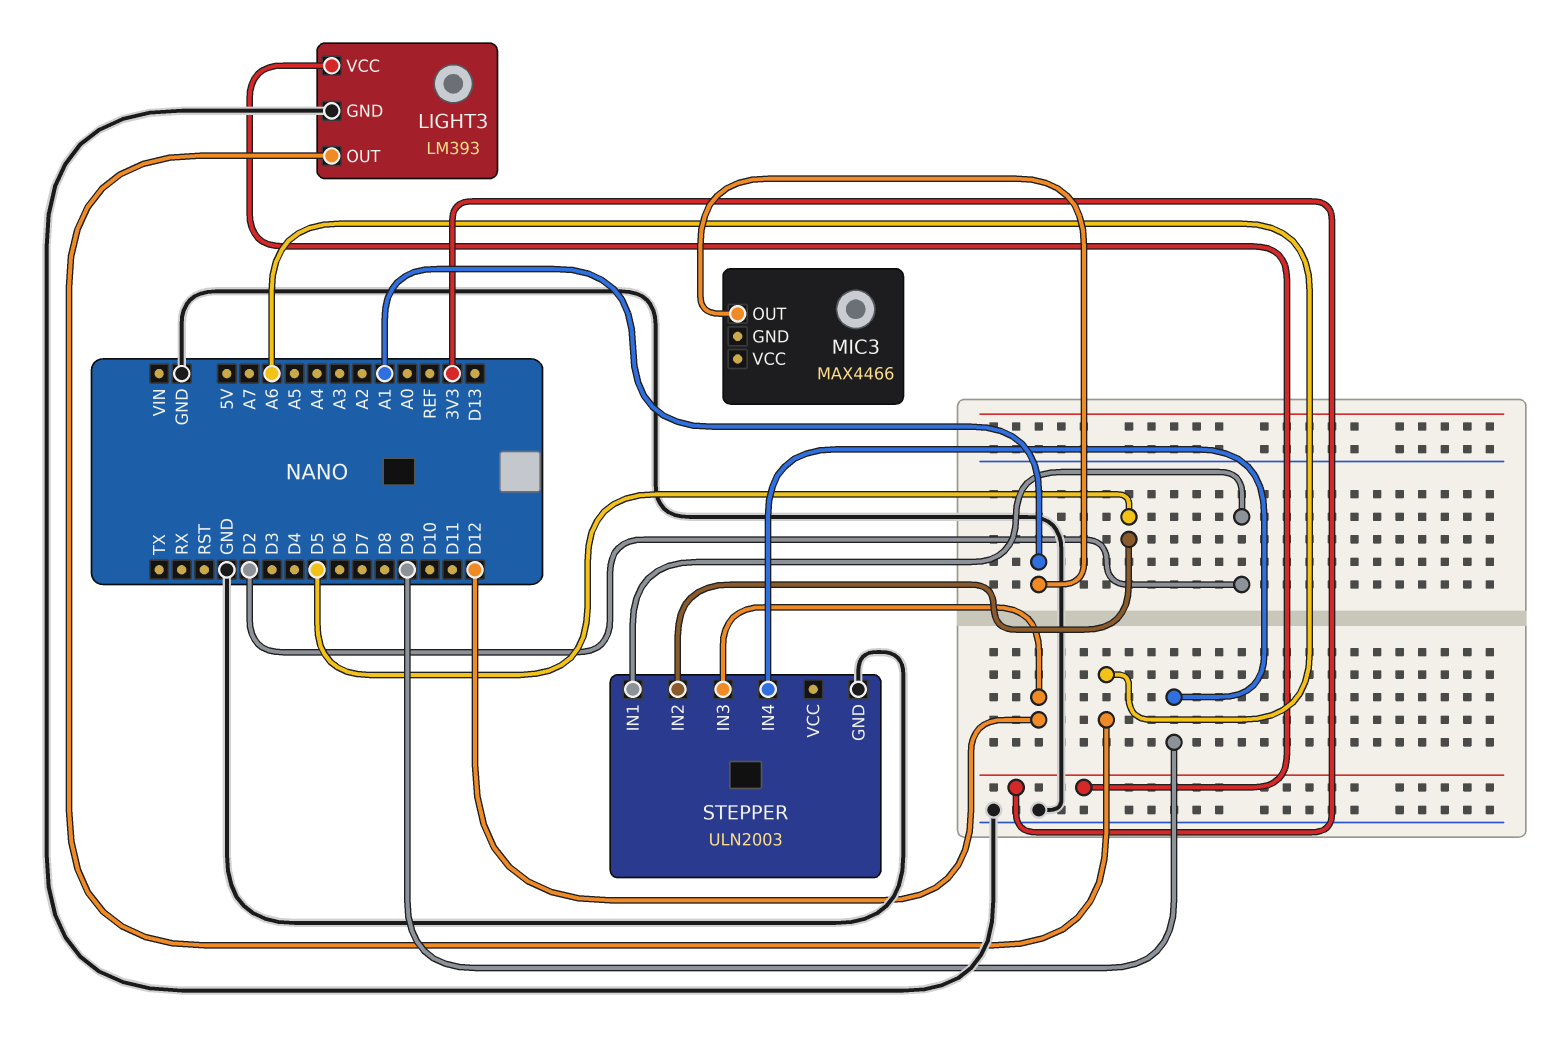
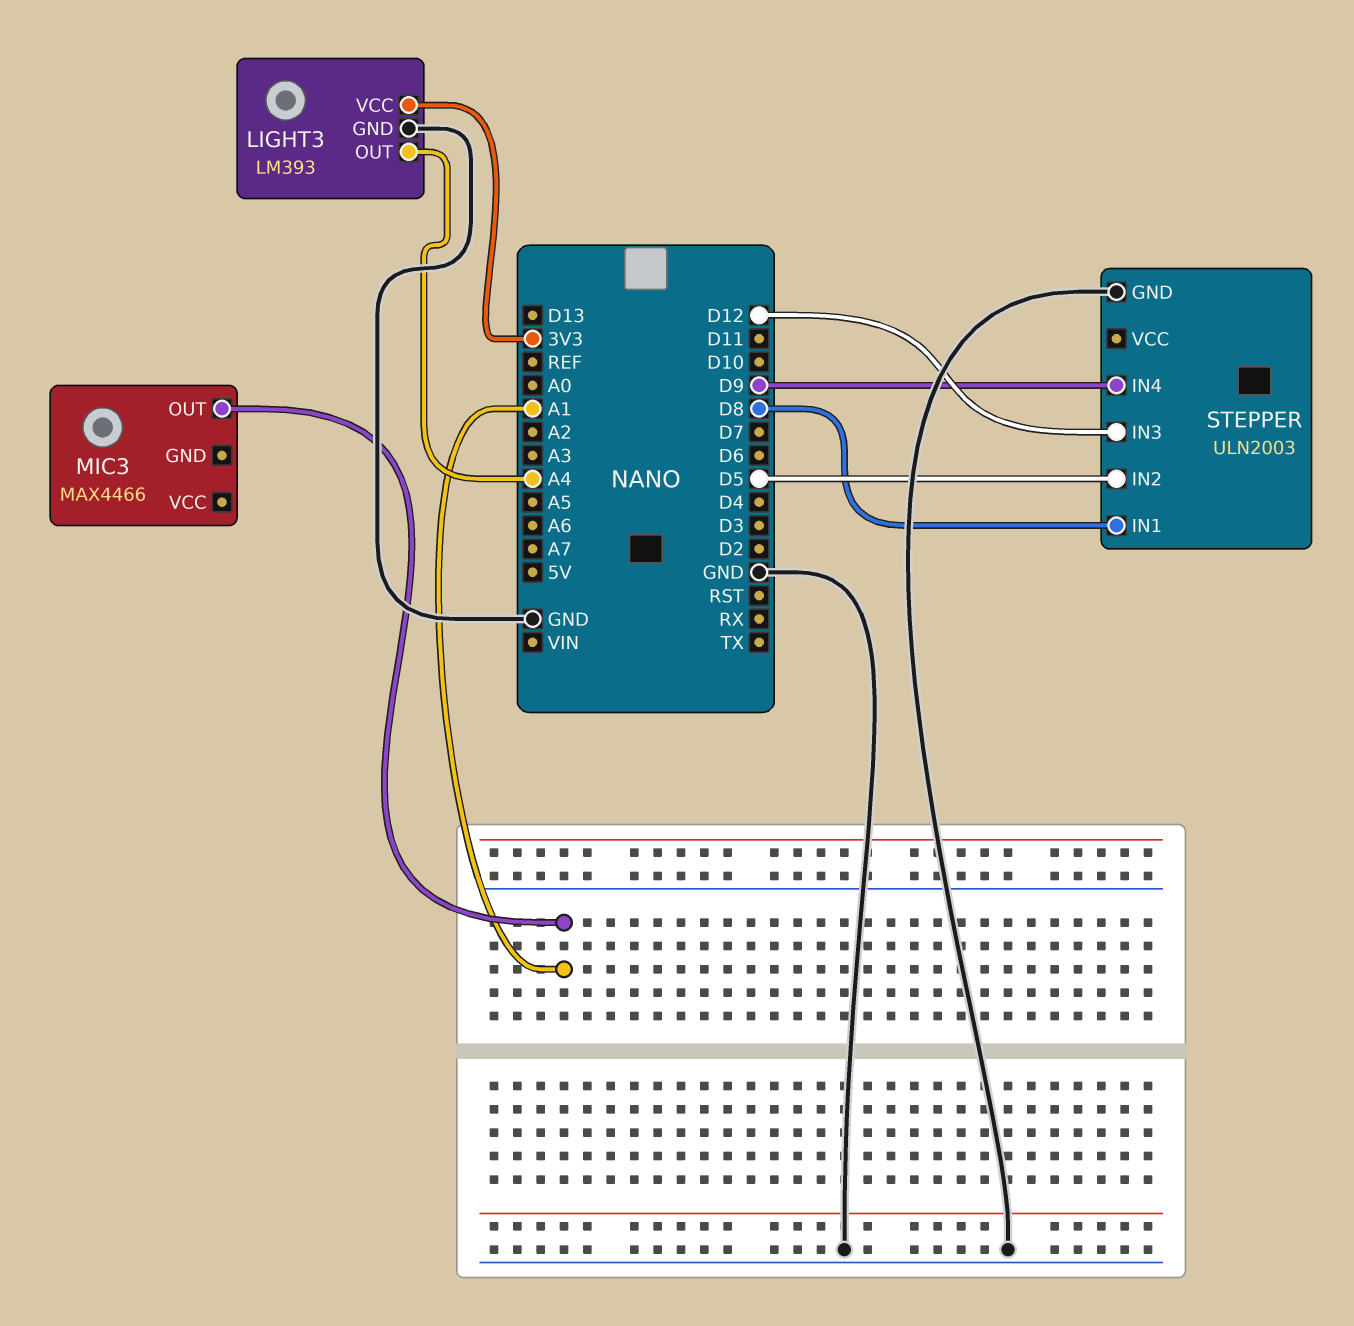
LIGHT3 pin OUT: A6 -> A4
STEPPER pin IN1: D2 -> D8

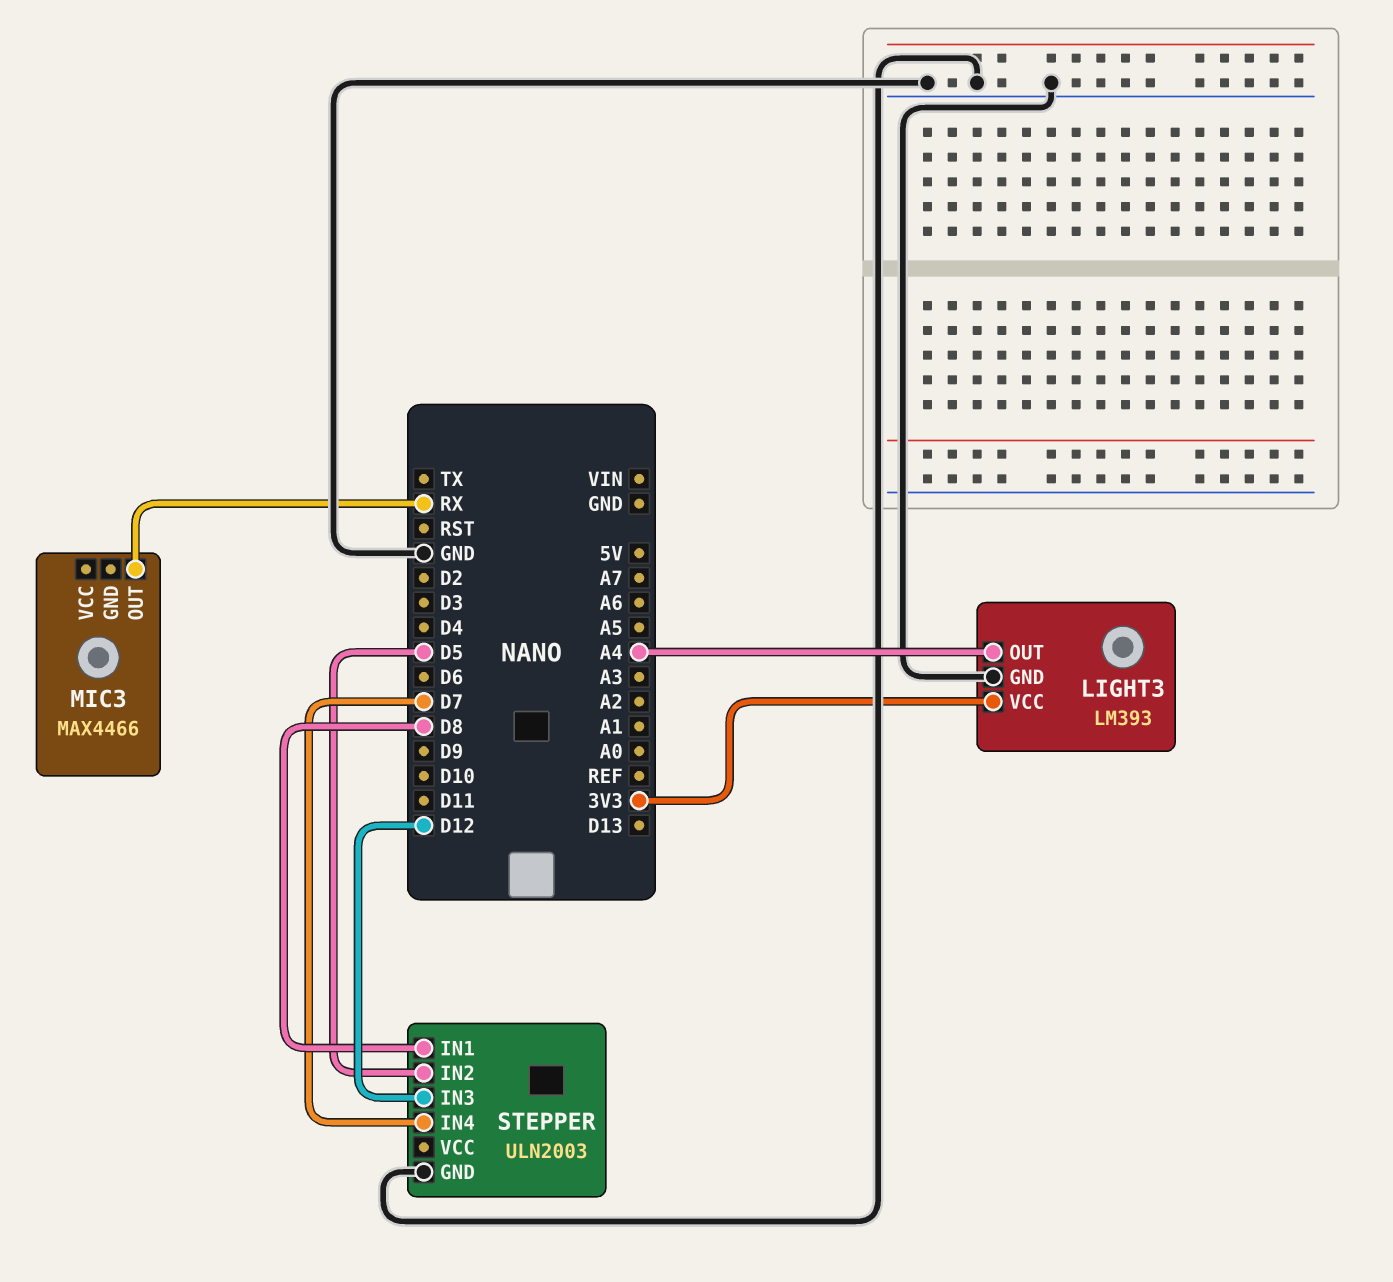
MIC3 pin OUT: A1 -> RX
STEPPER pin IN4: D9 -> D7

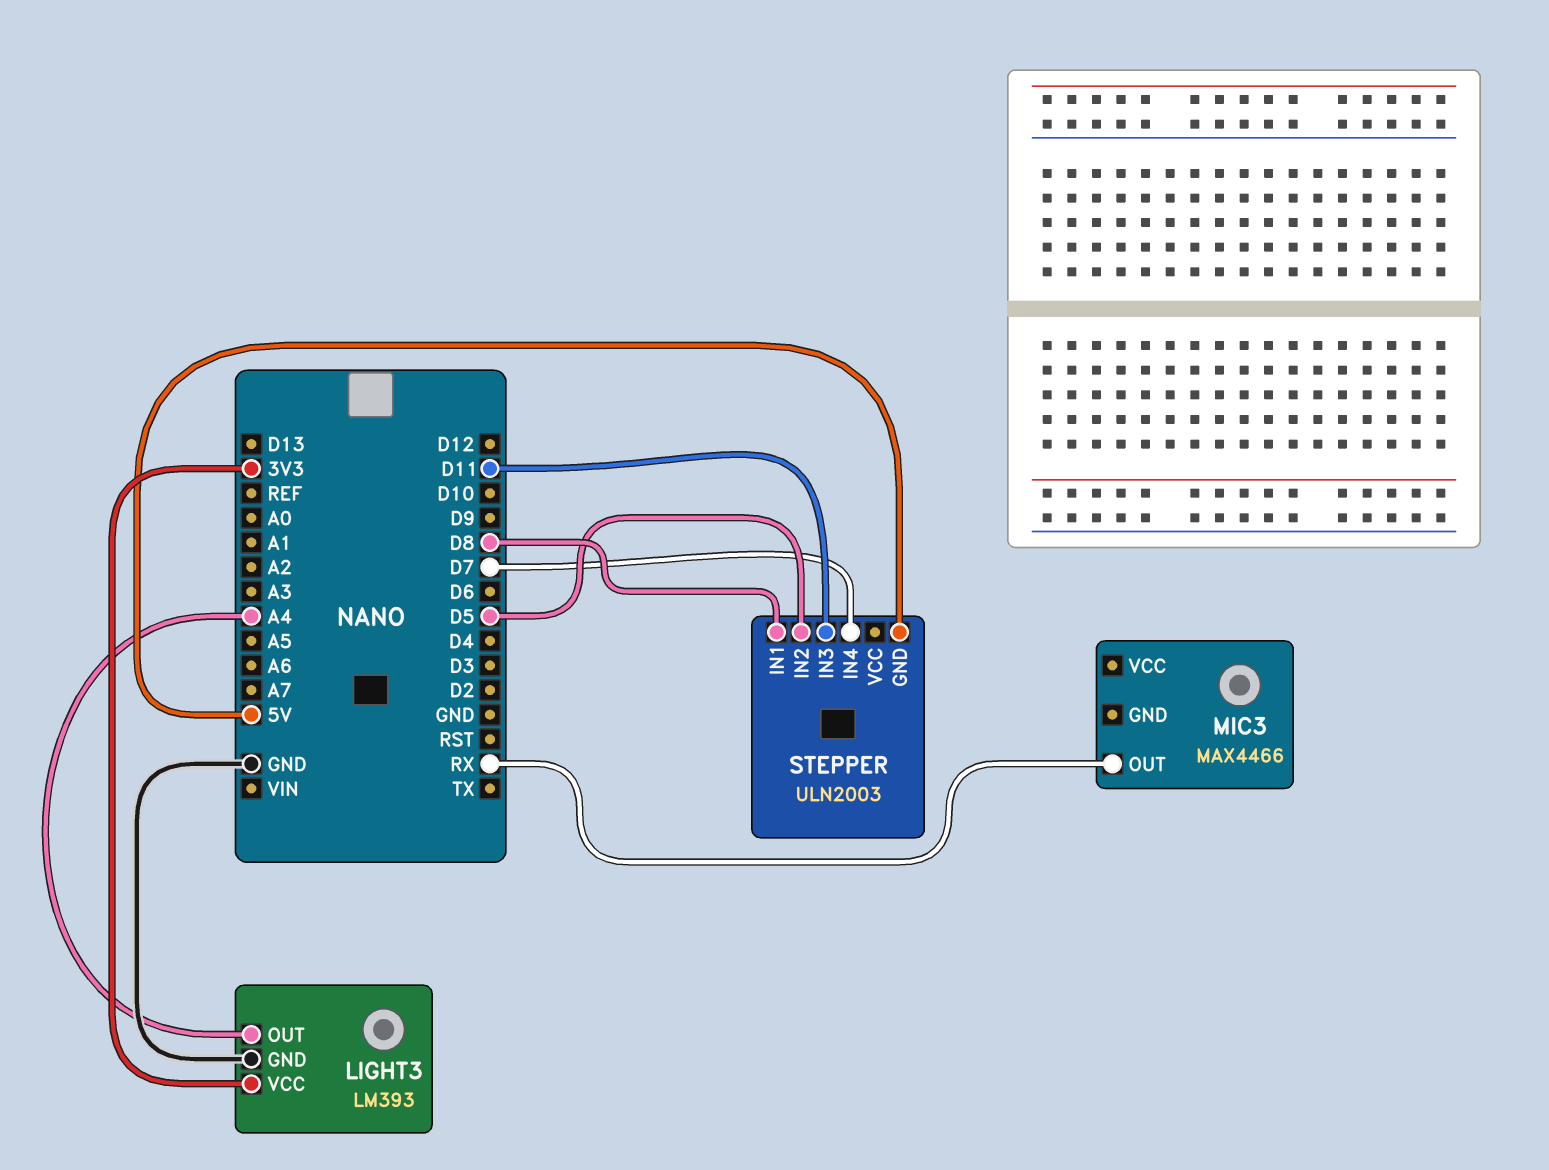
STEPPER pin GND: GND -> 5V
STEPPER pin IN3: D12 -> D11

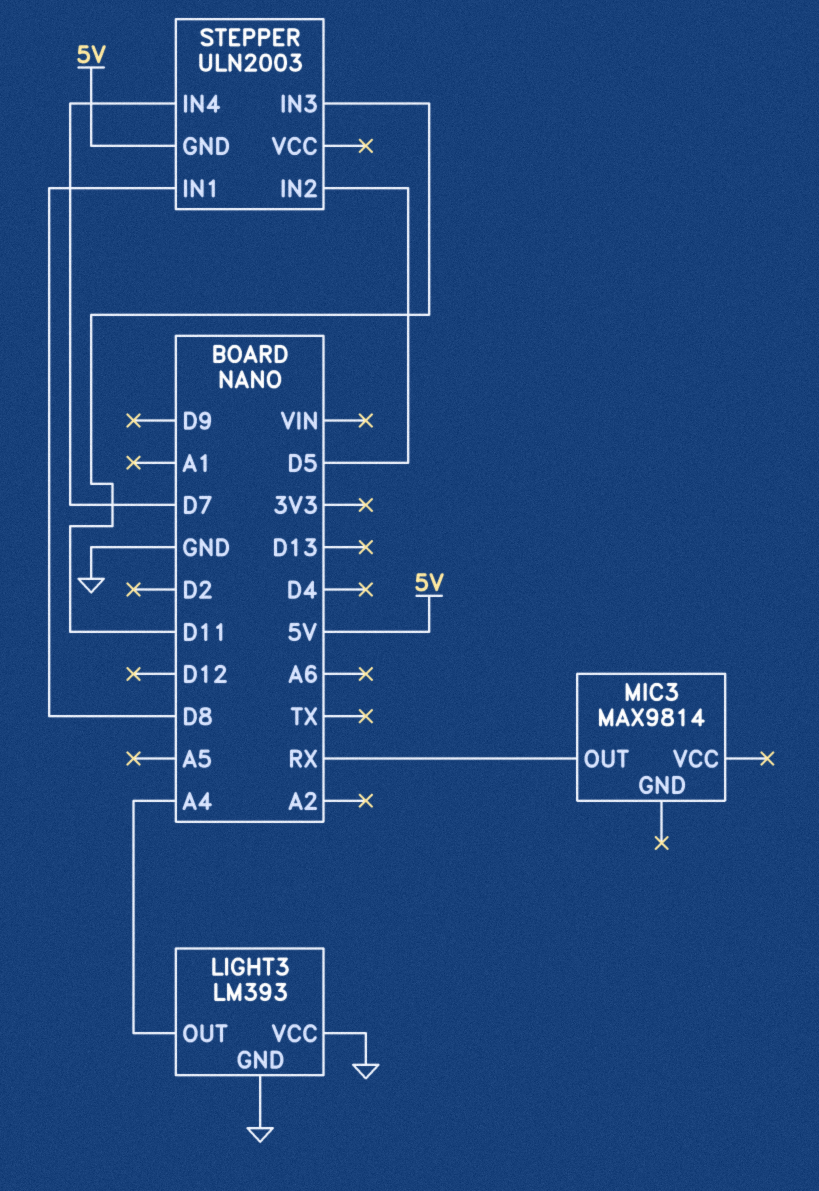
LIGHT3 pin VCC: 3V3 -> GND
MIC3: MAX4466 -> MAX9814

